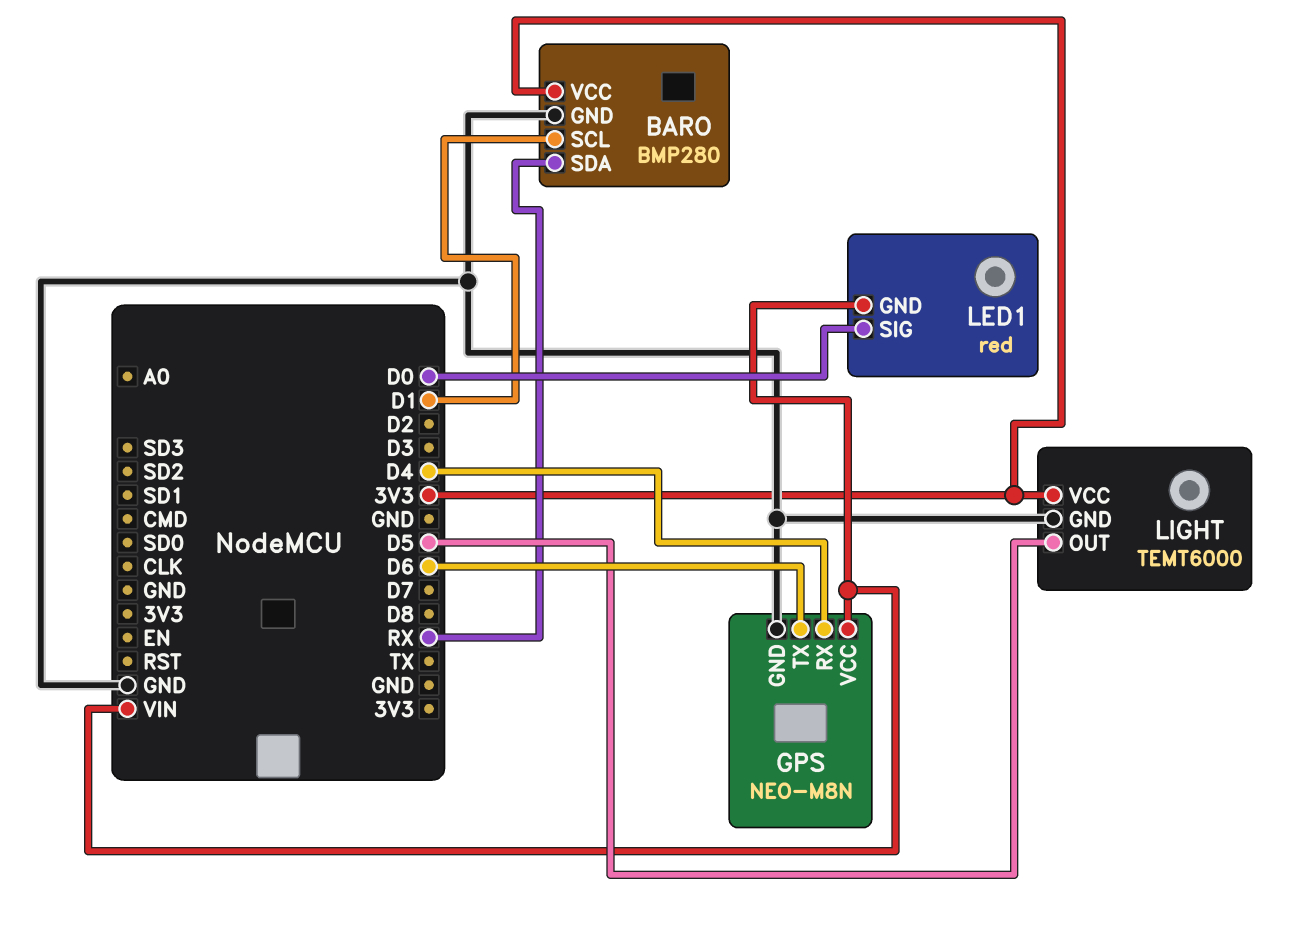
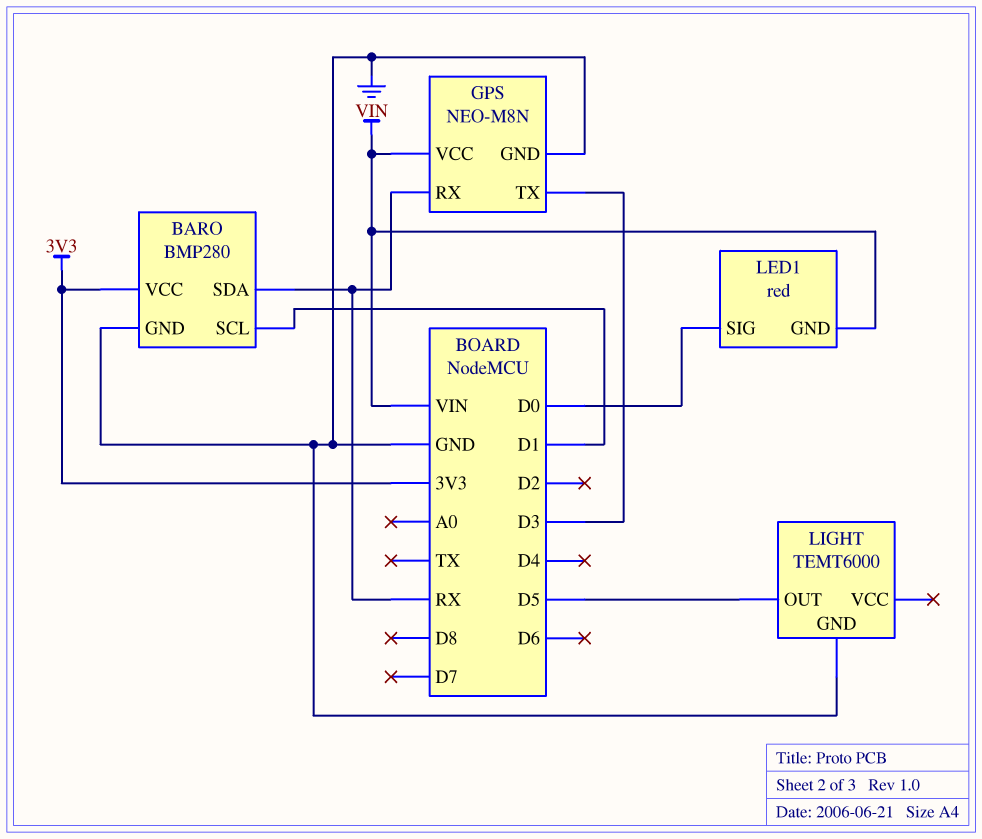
GPS pin RX: D4 -> RX
GPS pin TX: D6 -> D3
LIGHT pin VCC: 3V3 -> none

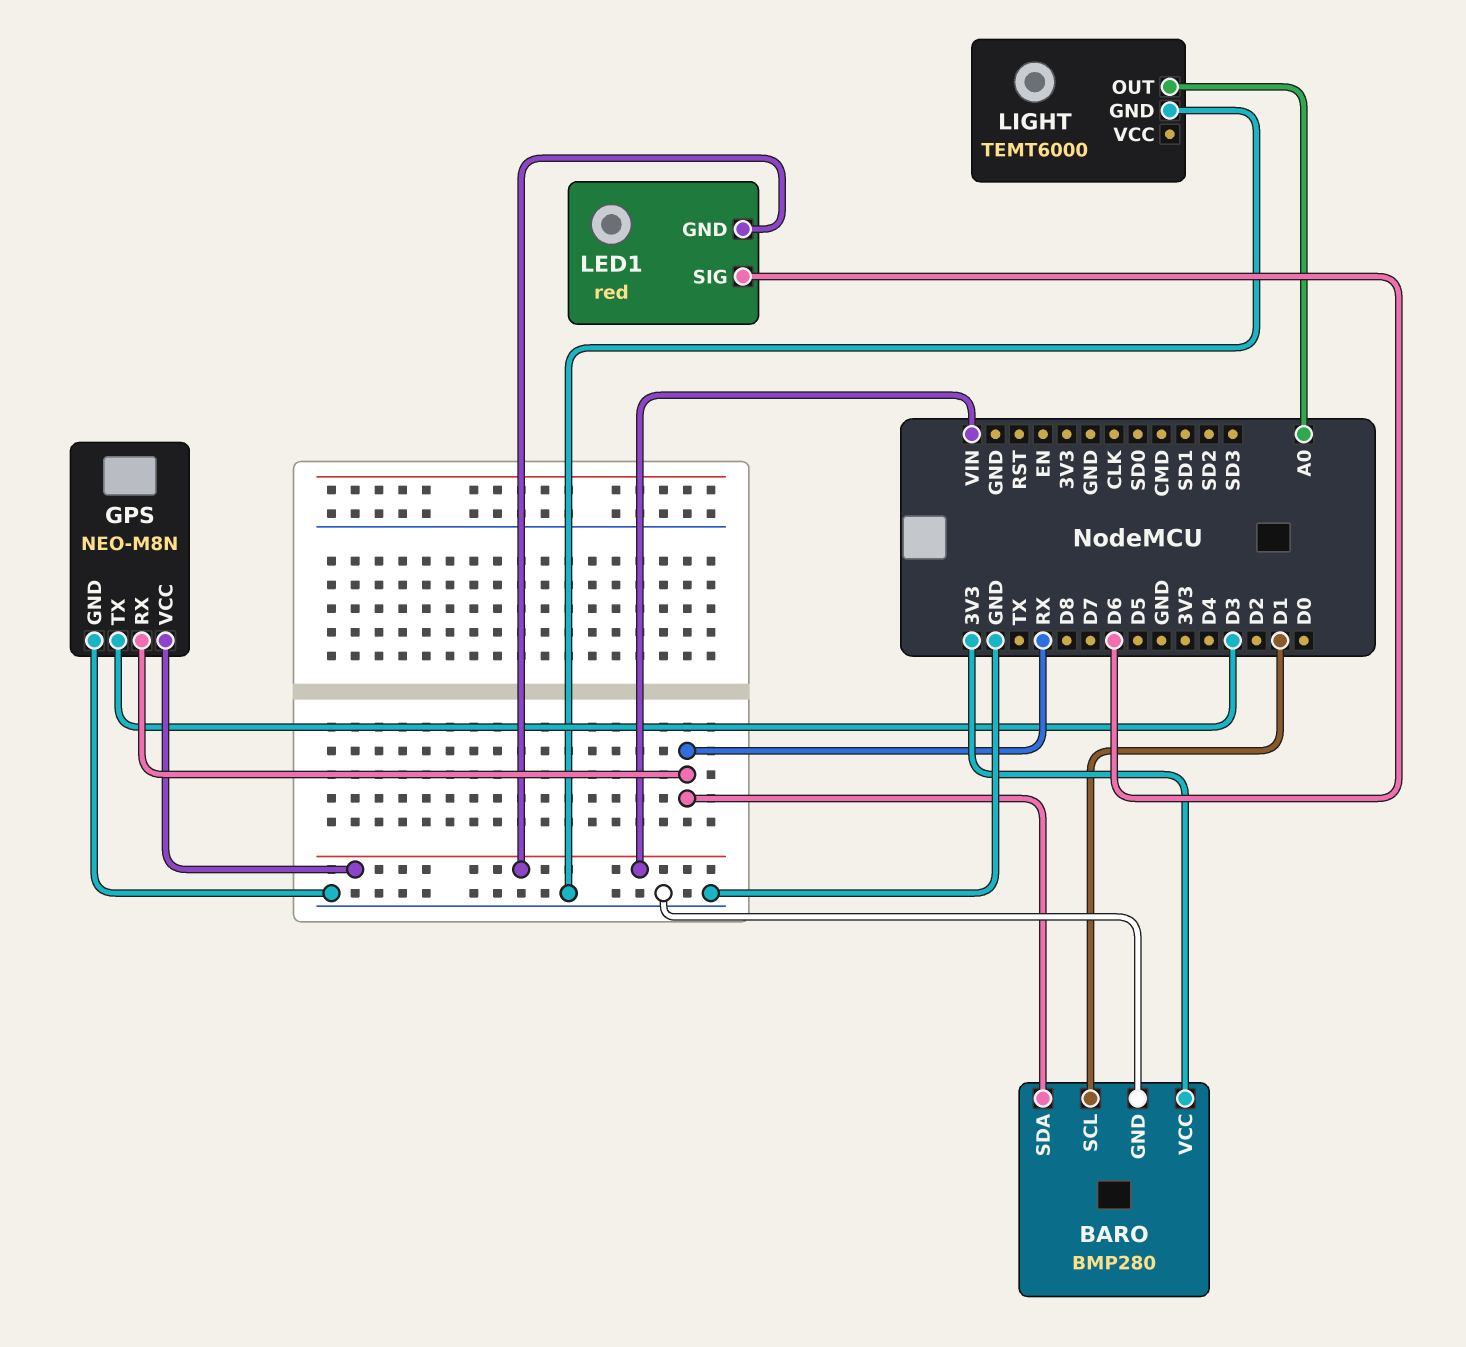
LED1 pin SIG: D0 -> D6
LIGHT pin OUT: D5 -> A0

